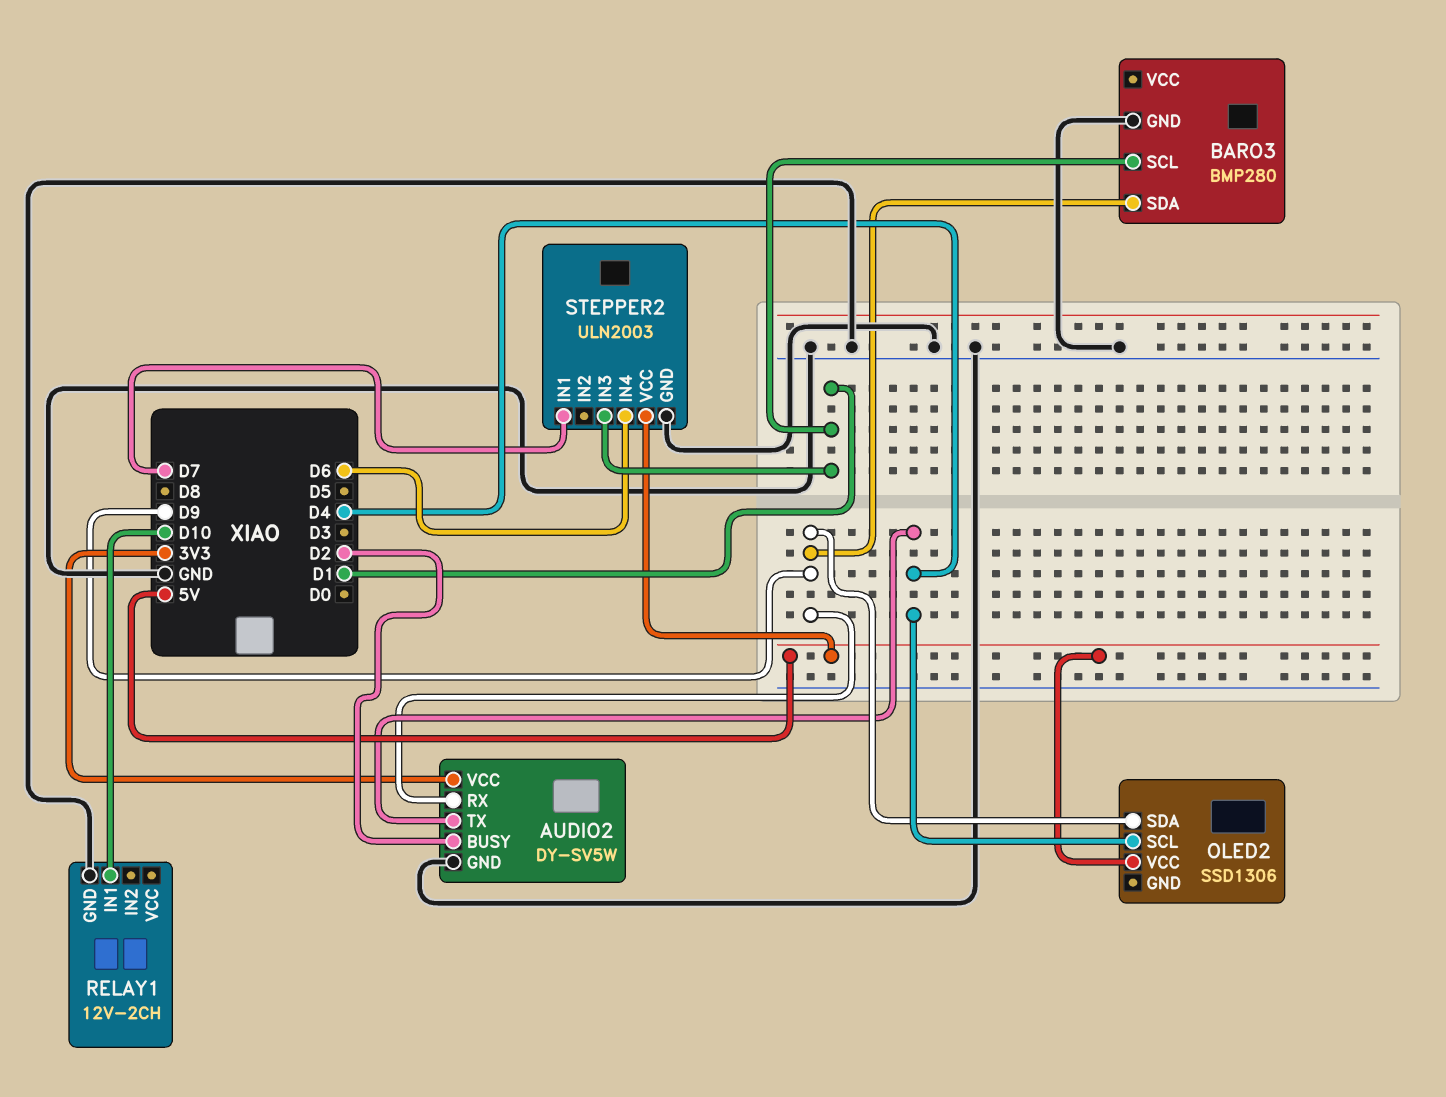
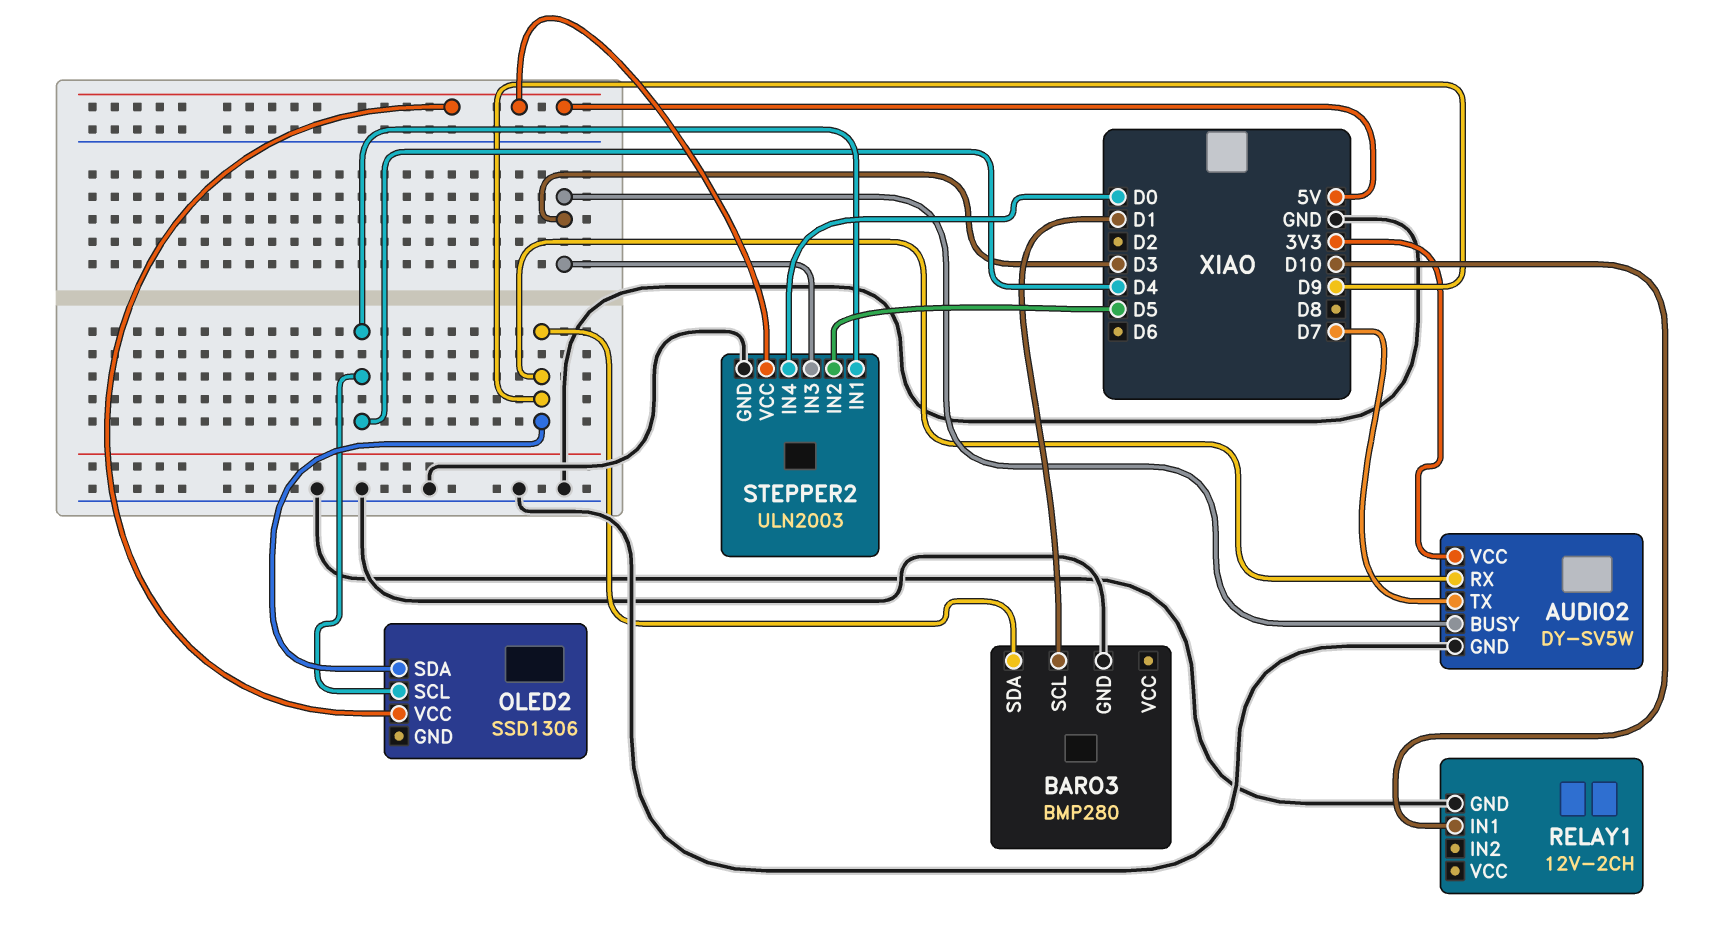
AUDIO2 pin BUSY: D2 -> D3
AUDIO2 pin TX: D4 -> D7
STEPPER2 pin IN1: D7 -> D4
STEPPER2 pin IN2: none -> D5
STEPPER2 pin IN3: D1 -> D3
STEPPER2 pin IN4: D6 -> D0

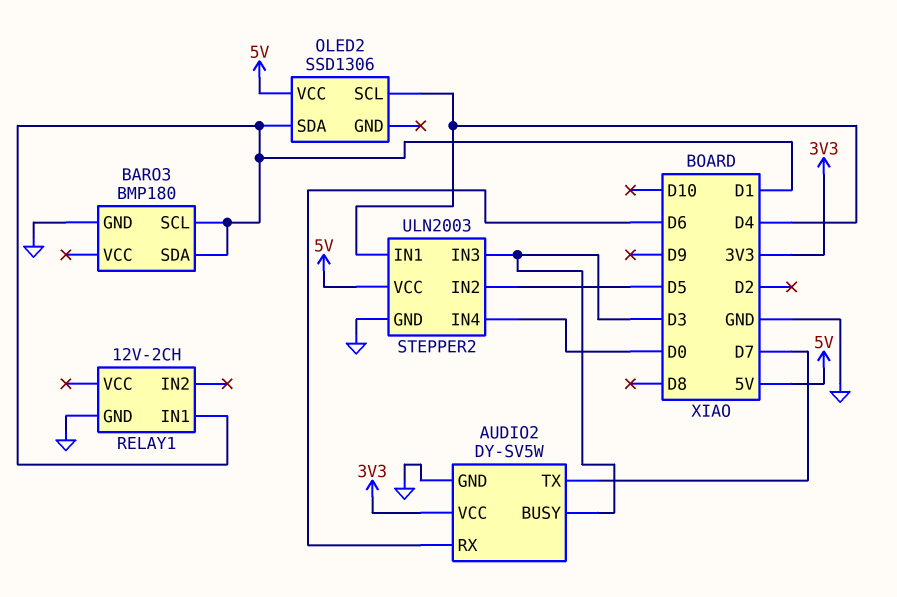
AUDIO2 pin RX: D9 -> D6
BARO3: BMP280 -> BMP180
BARO3 pin SDA: D9 -> D1
OLED2 pin SDA: D9 -> D1
RELAY1 pin IN1: D10 -> D1

